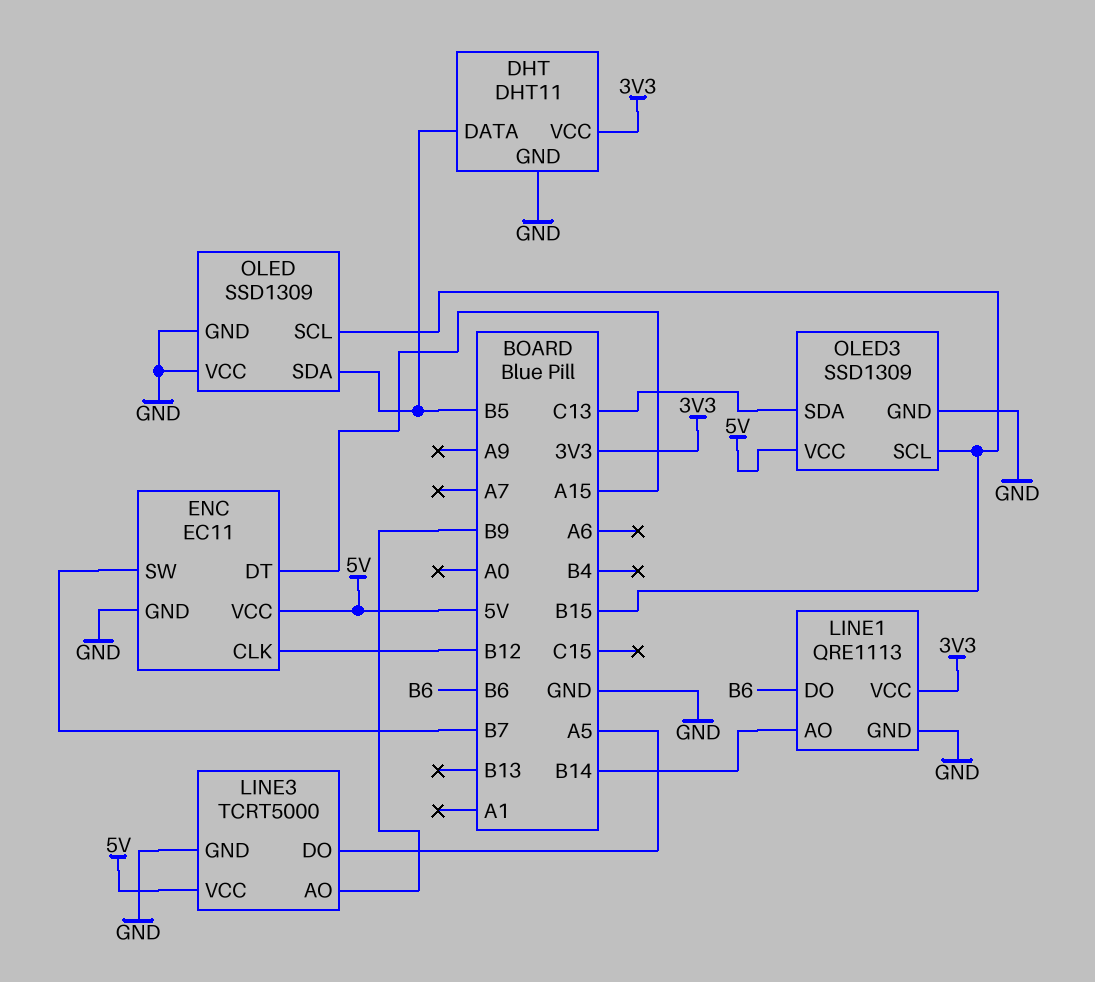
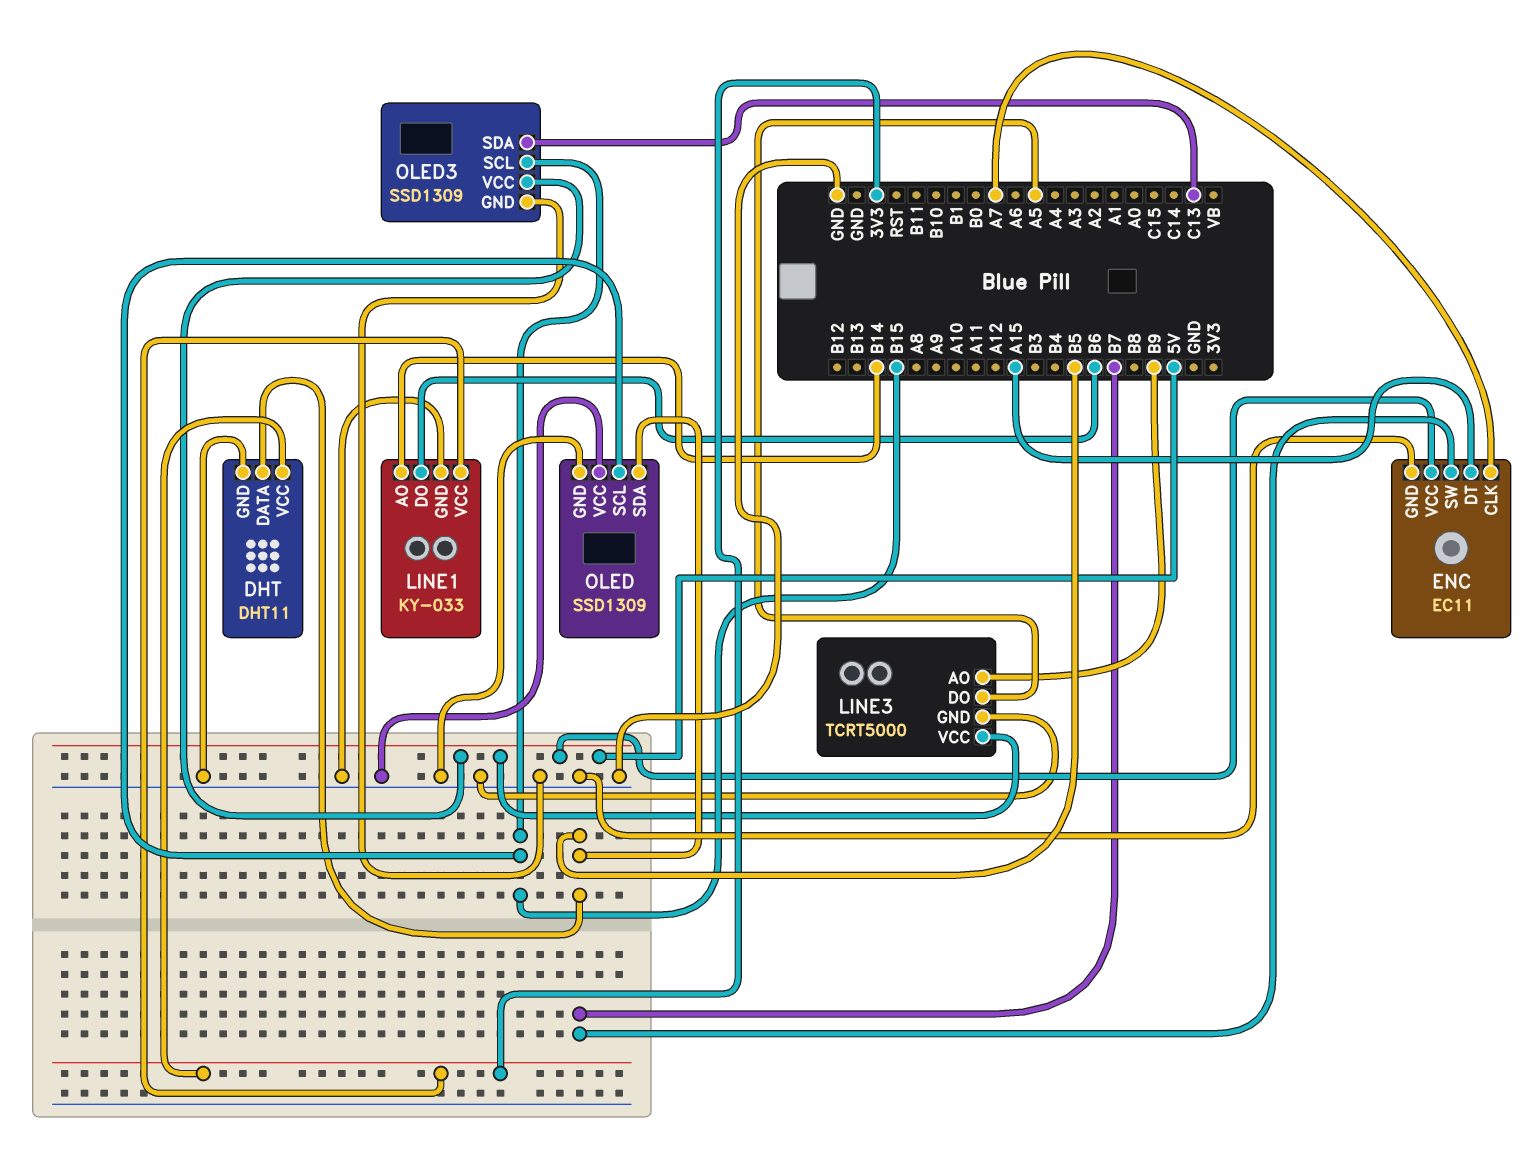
ENC pin CLK: B12 -> A7
LINE1: QRE1113 -> KY-033

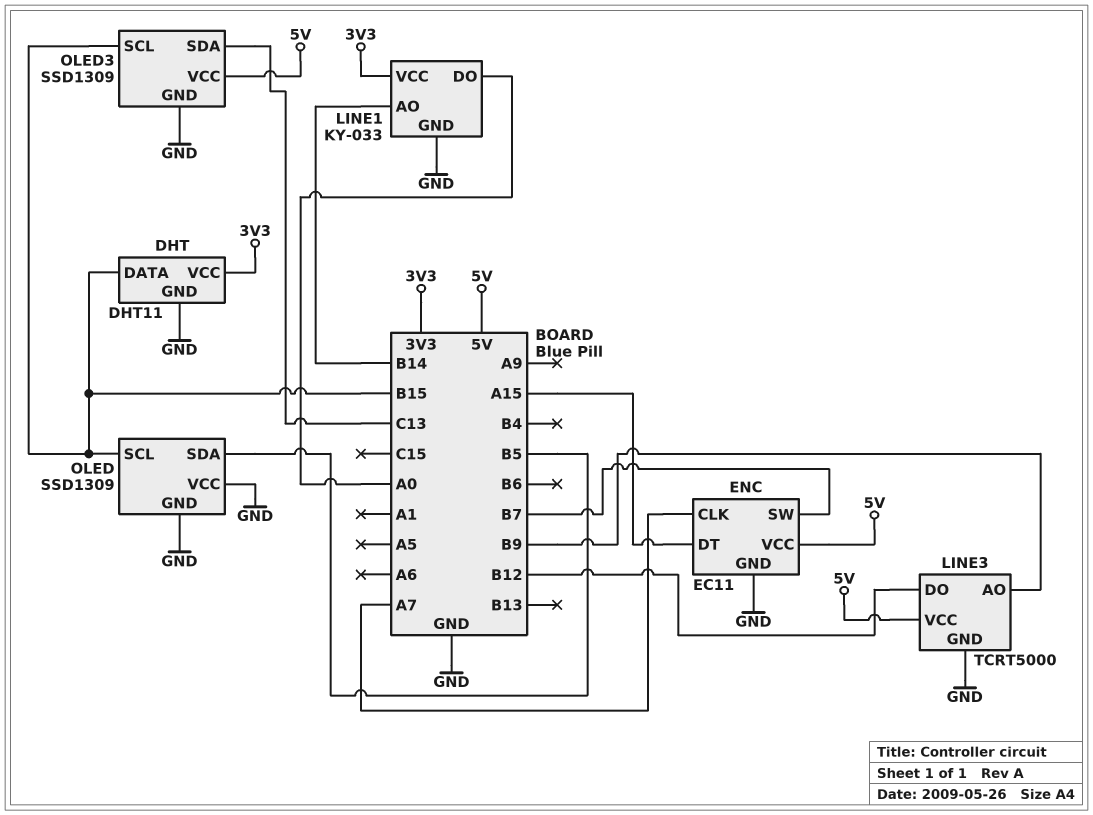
DHT pin DATA: B5 -> B15
LINE1 pin DO: B6 -> A0
LINE3 pin DO: A5 -> B12

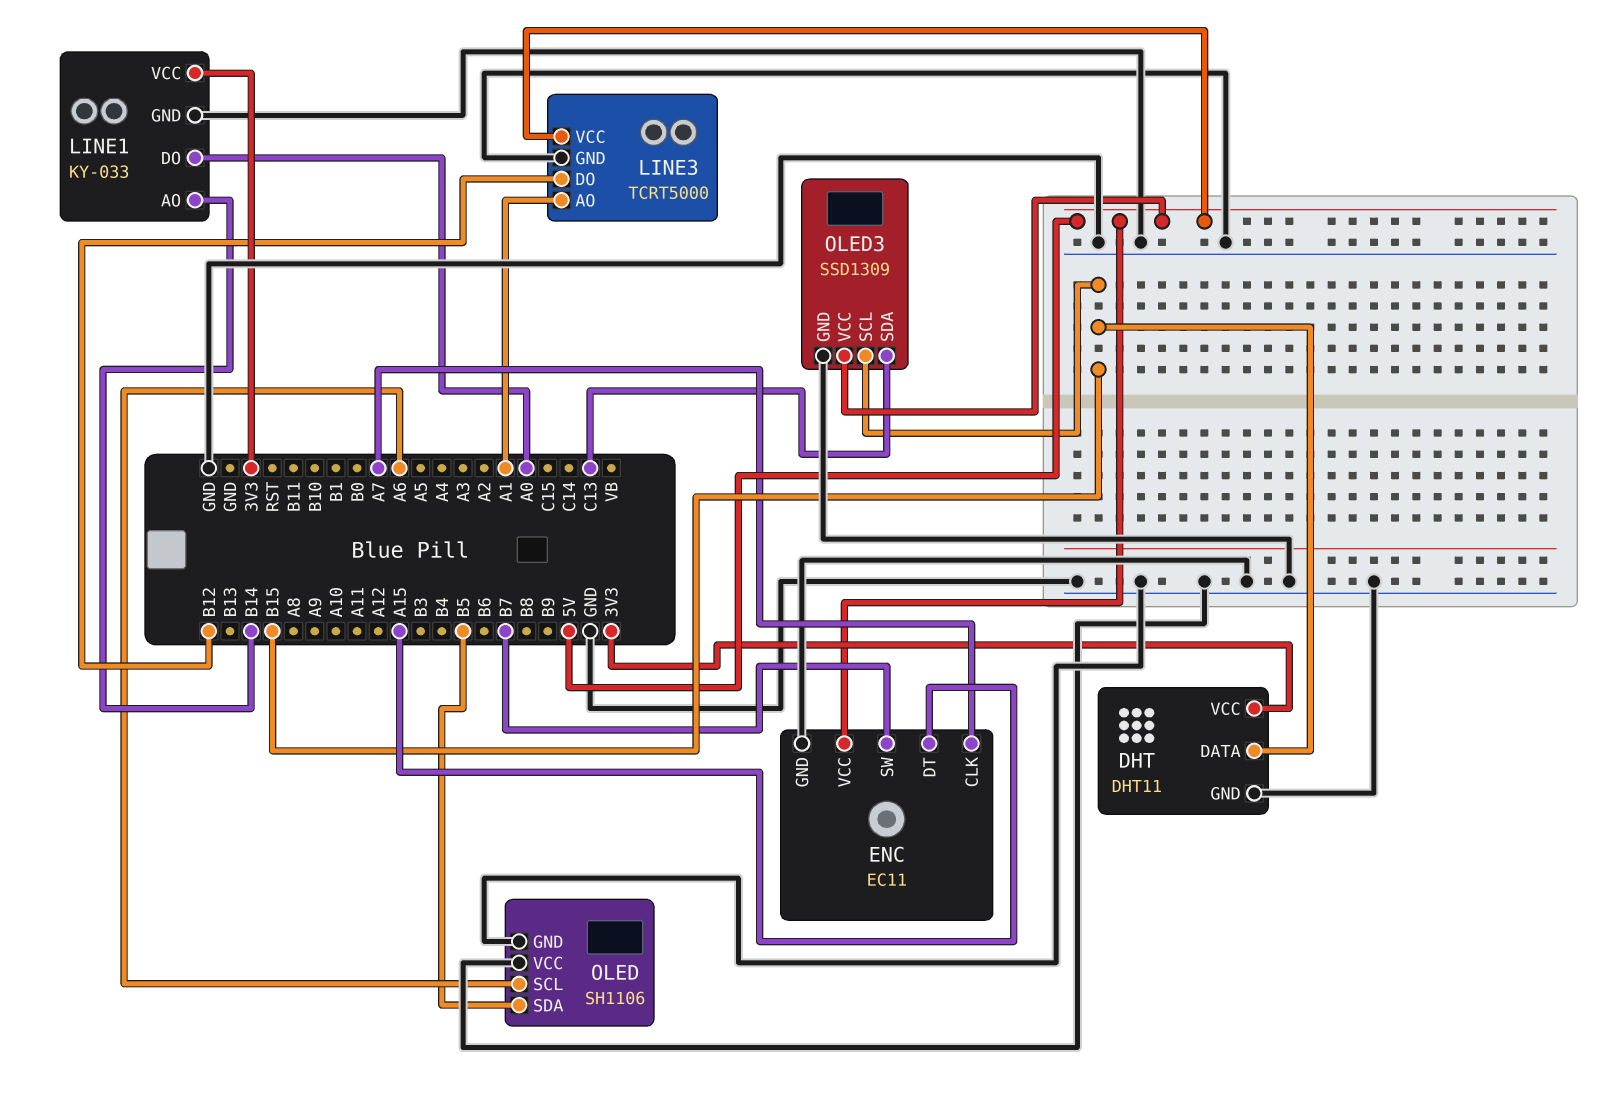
LINE3 pin AO: B9 -> A1
OLED: SSD1309 -> SH1106
OLED pin SCL: B15 -> A6

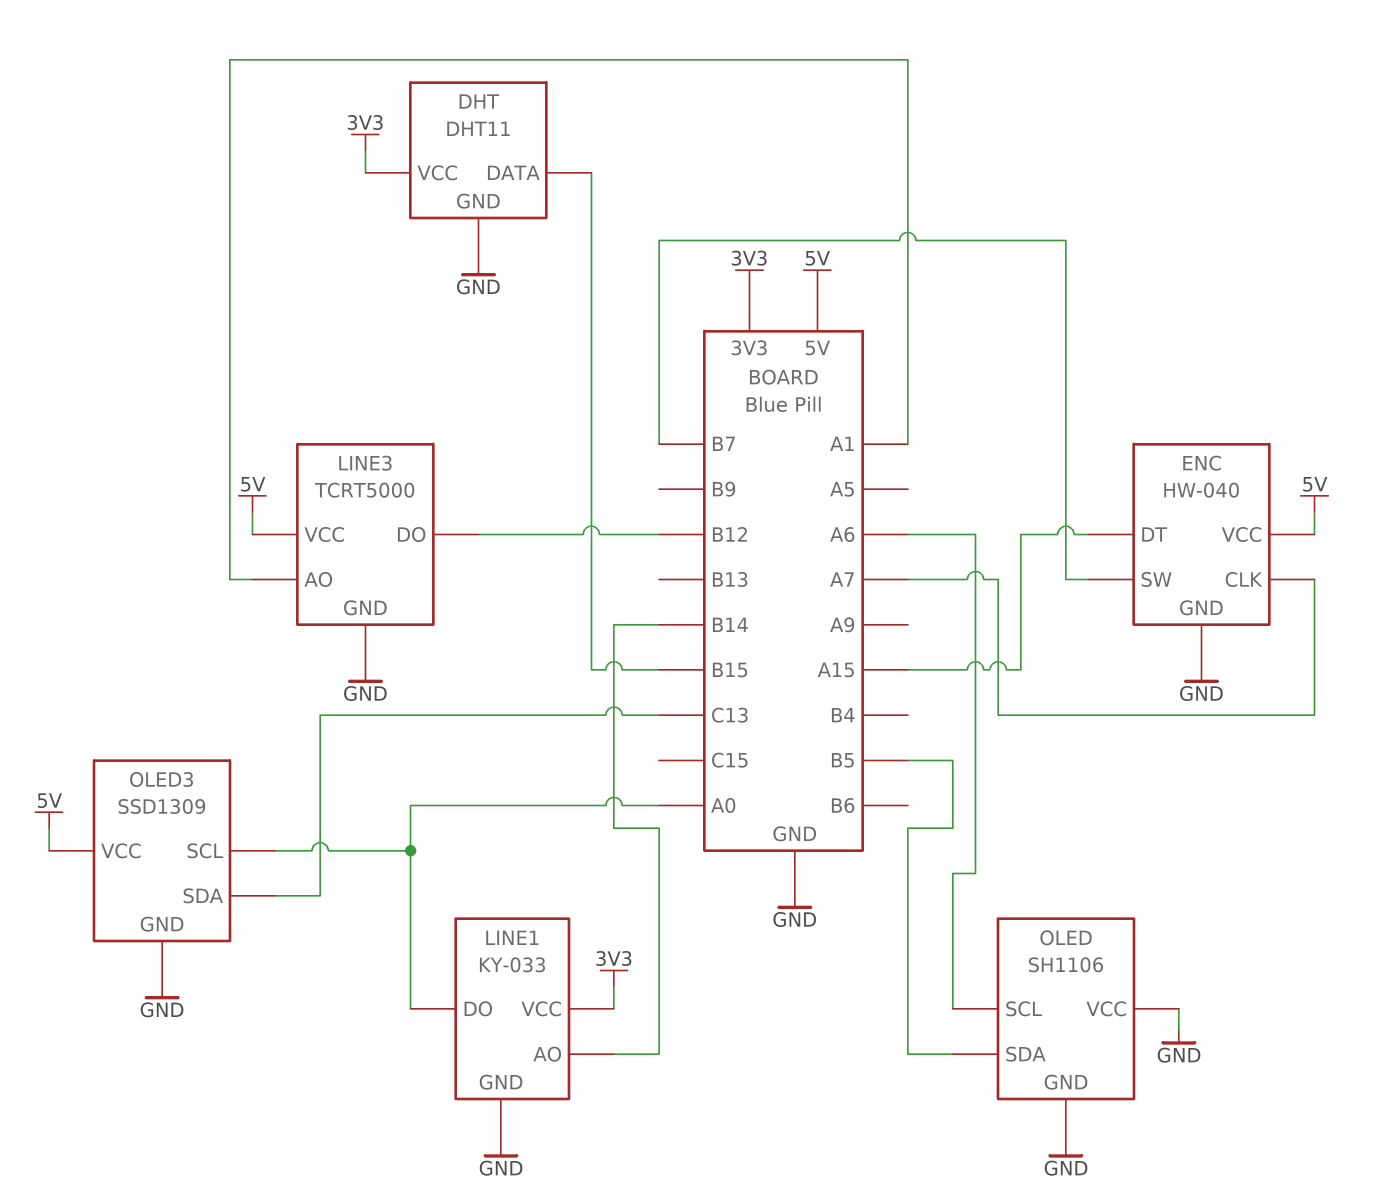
ENC: EC11 -> HW-040
OLED3 pin SCL: B15 -> A0

